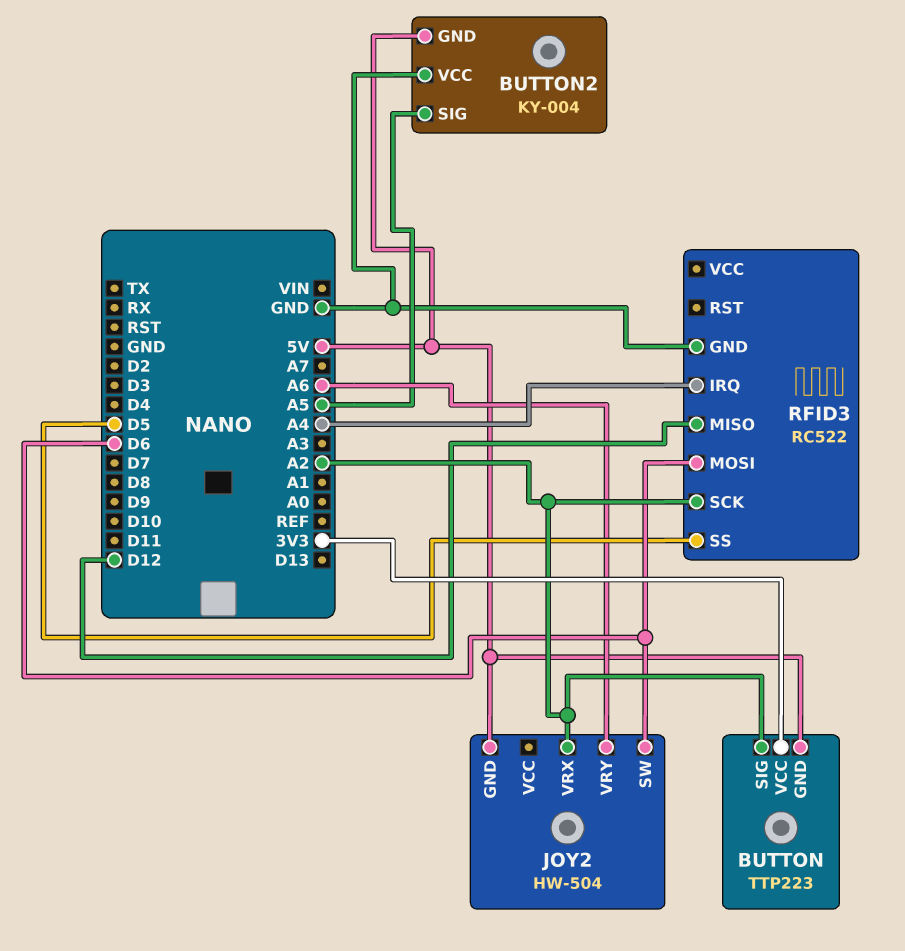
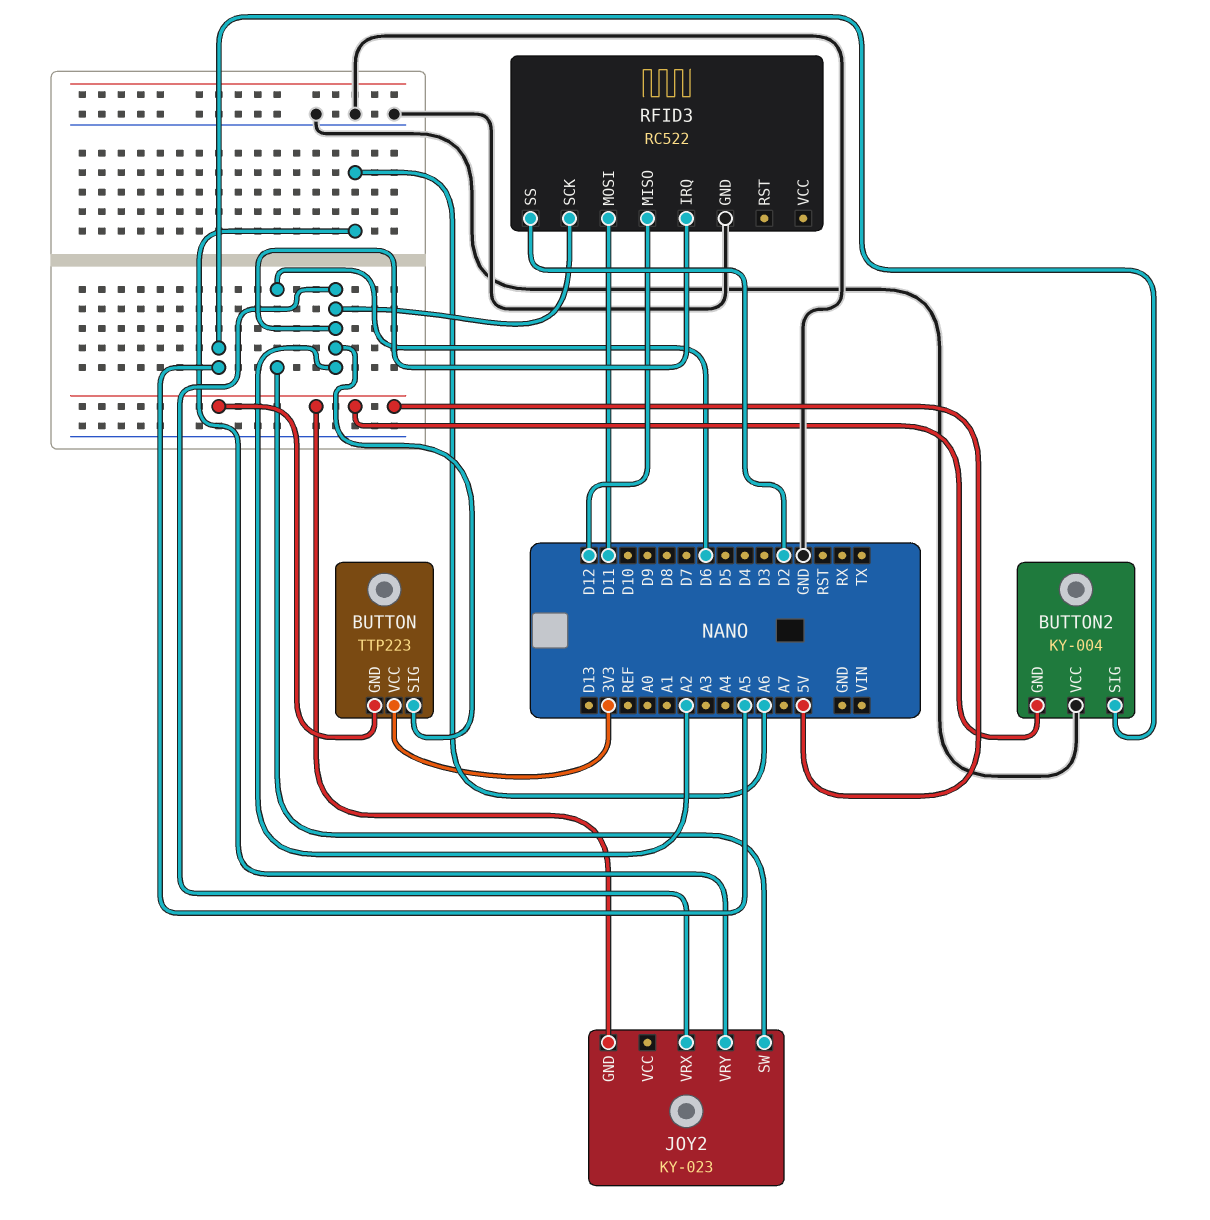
JOY2: HW-504 -> KY-023
RFID3 pin IRQ: A4 -> A2
RFID3 pin MOSI: D6 -> D11
RFID3 pin SS: D5 -> D2

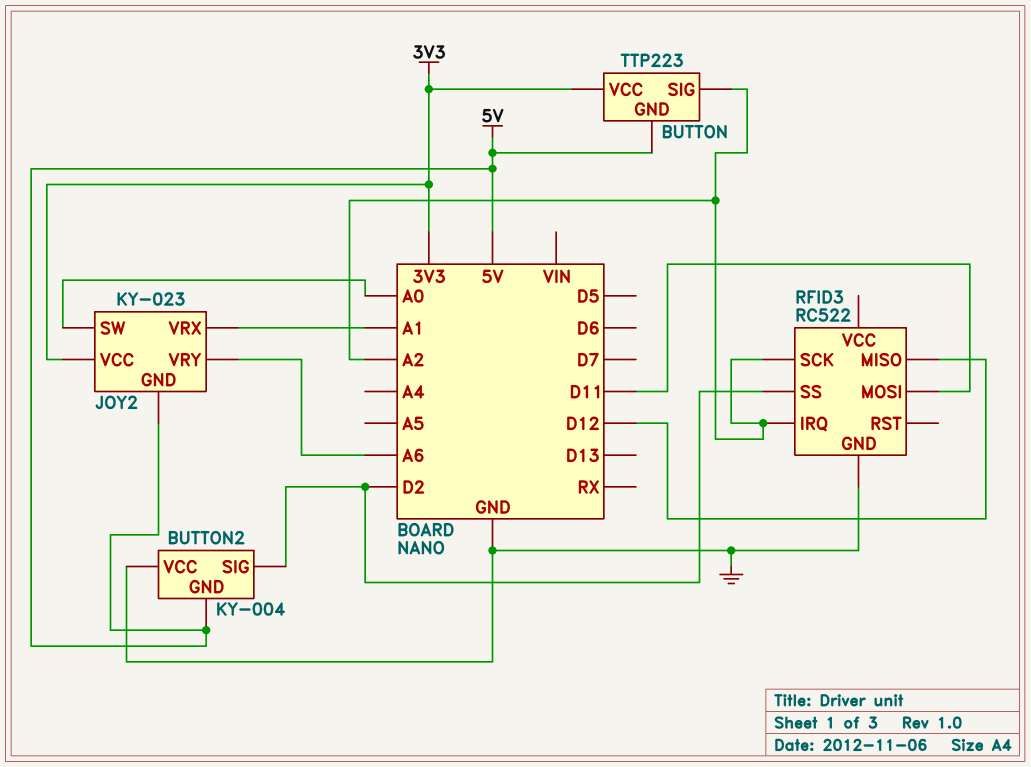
BUTTON2 pin SIG: A5 -> D2
JOY2 pin SW: D6 -> A0
JOY2 pin VCC: none -> 3V3
JOY2 pin VRX: A2 -> A1

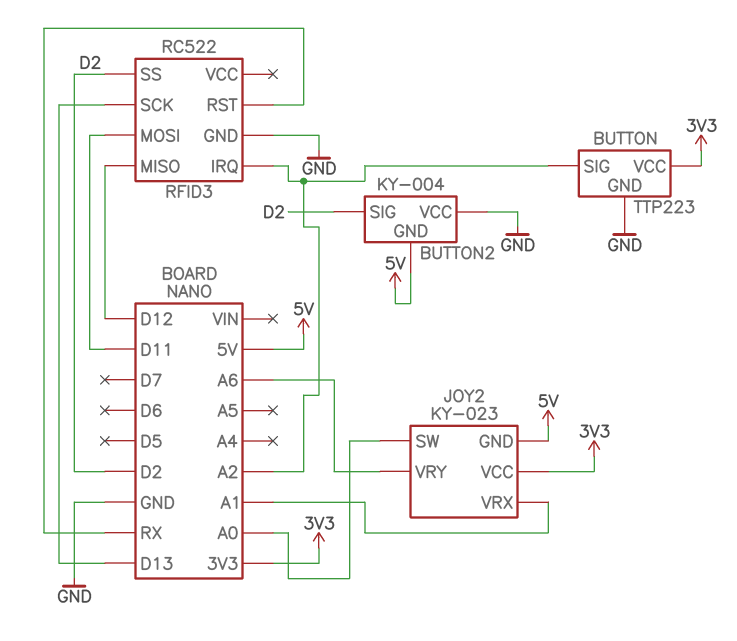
BUTTON pin GND: 5V -> GND
RFID3 pin RST: none -> RX
RFID3 pin SCK: A2 -> D13

